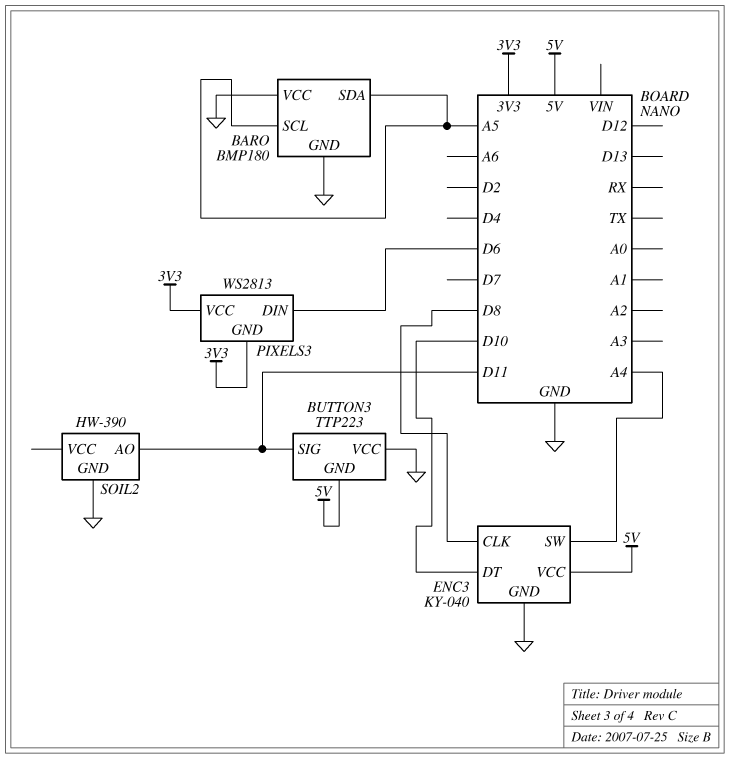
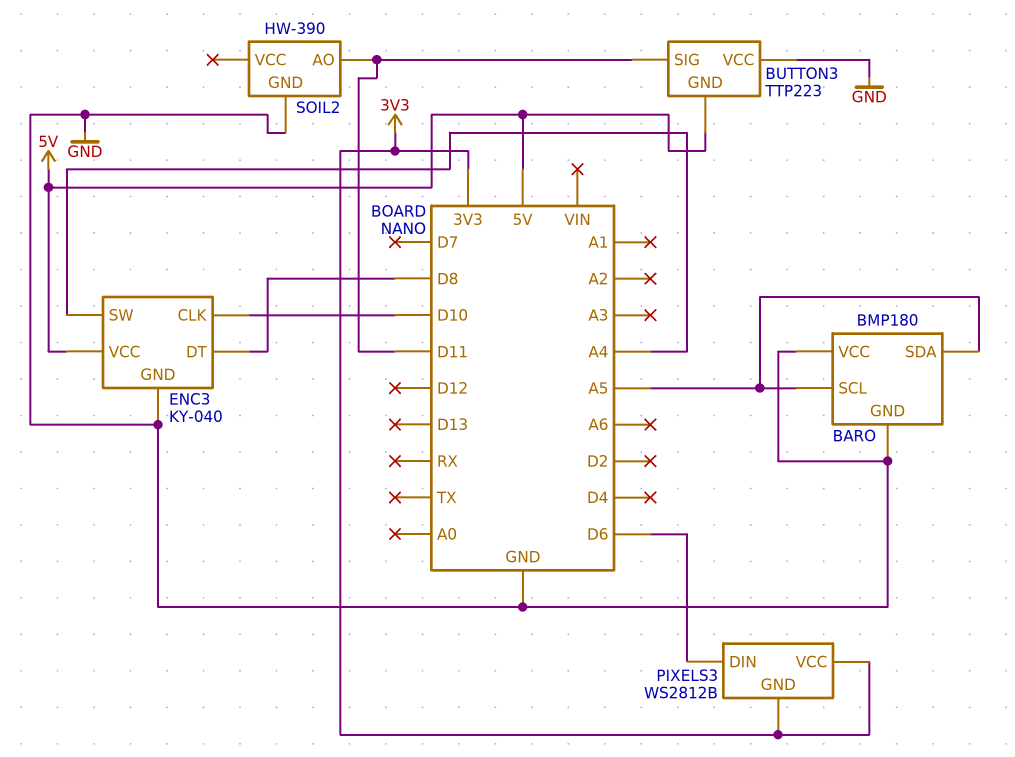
ENC3 pin CLK: D8 -> D10
ENC3 pin DT: D10 -> D8
PIXELS3: WS2813 -> WS2812B

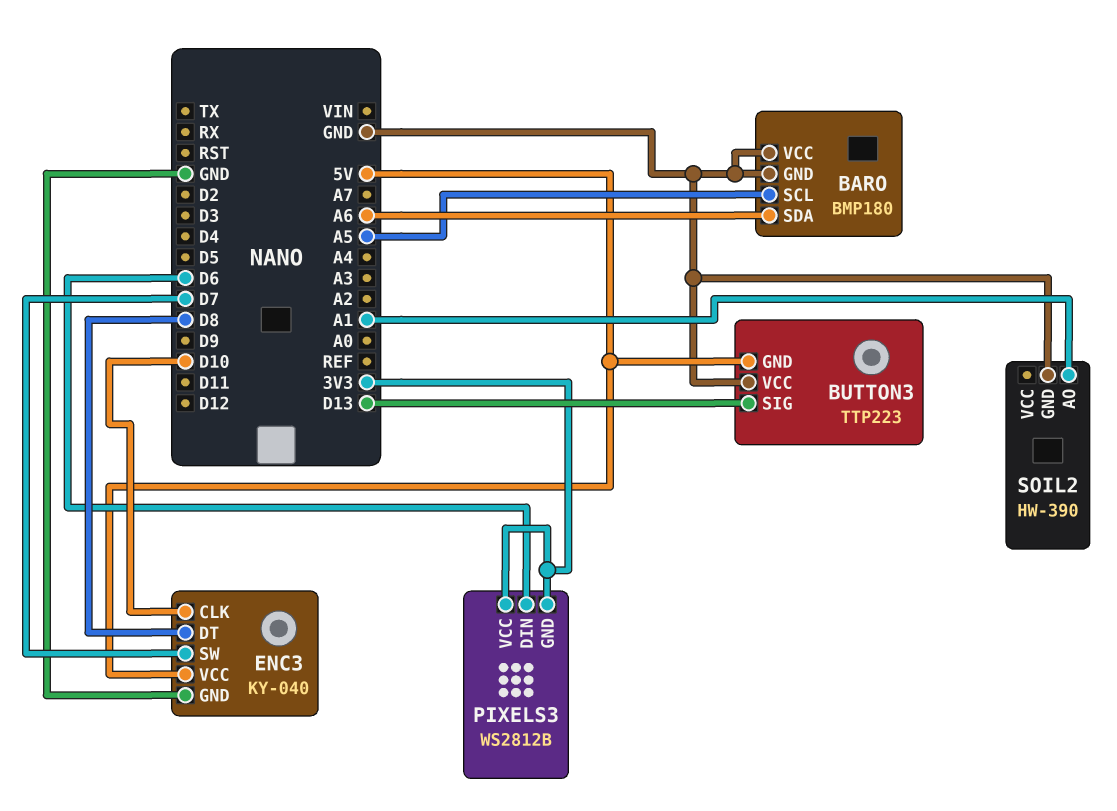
BARO pin SDA: A5 -> A6
BUTTON3 pin SIG: D11 -> D13
ENC3 pin SW: A4 -> D7
SOIL2 pin AO: D11 -> A1

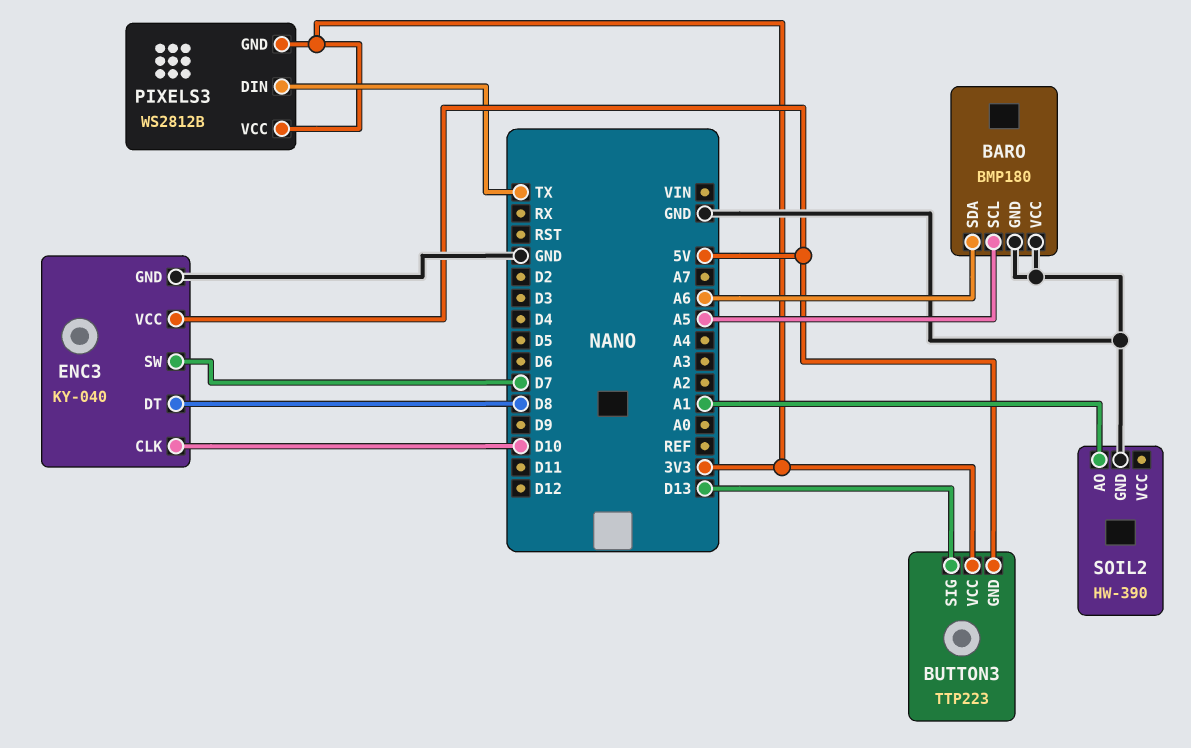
BUTTON3 pin VCC: GND -> 3V3
PIXELS3 pin DIN: D6 -> TX

